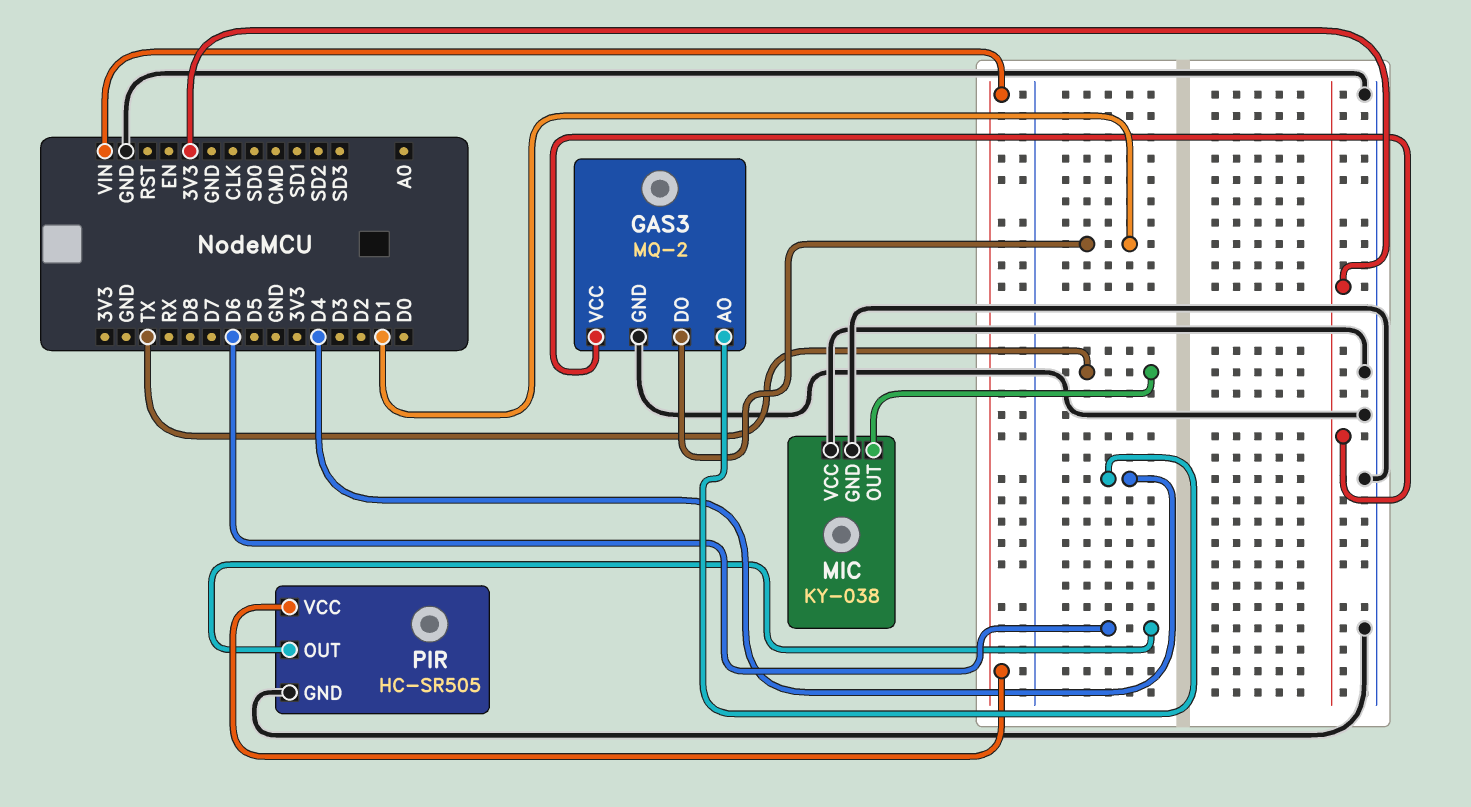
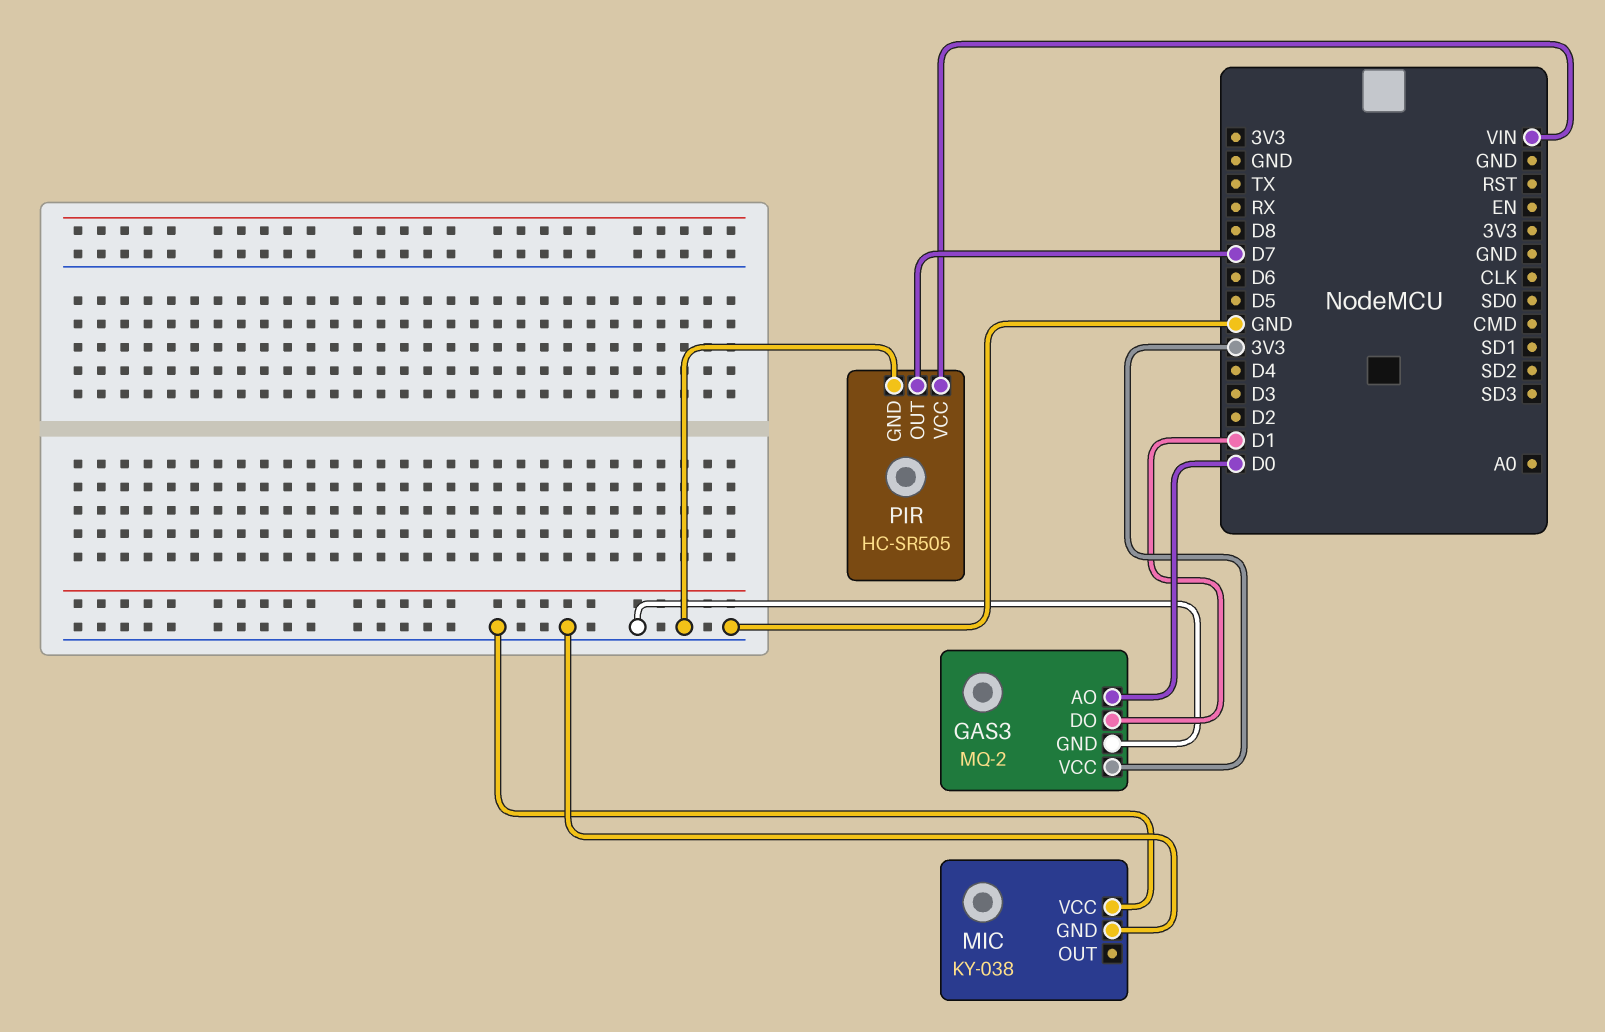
GAS3 pin AO: D4 -> D0
MIC pin OUT: TX -> none
PIR pin OUT: D6 -> D7

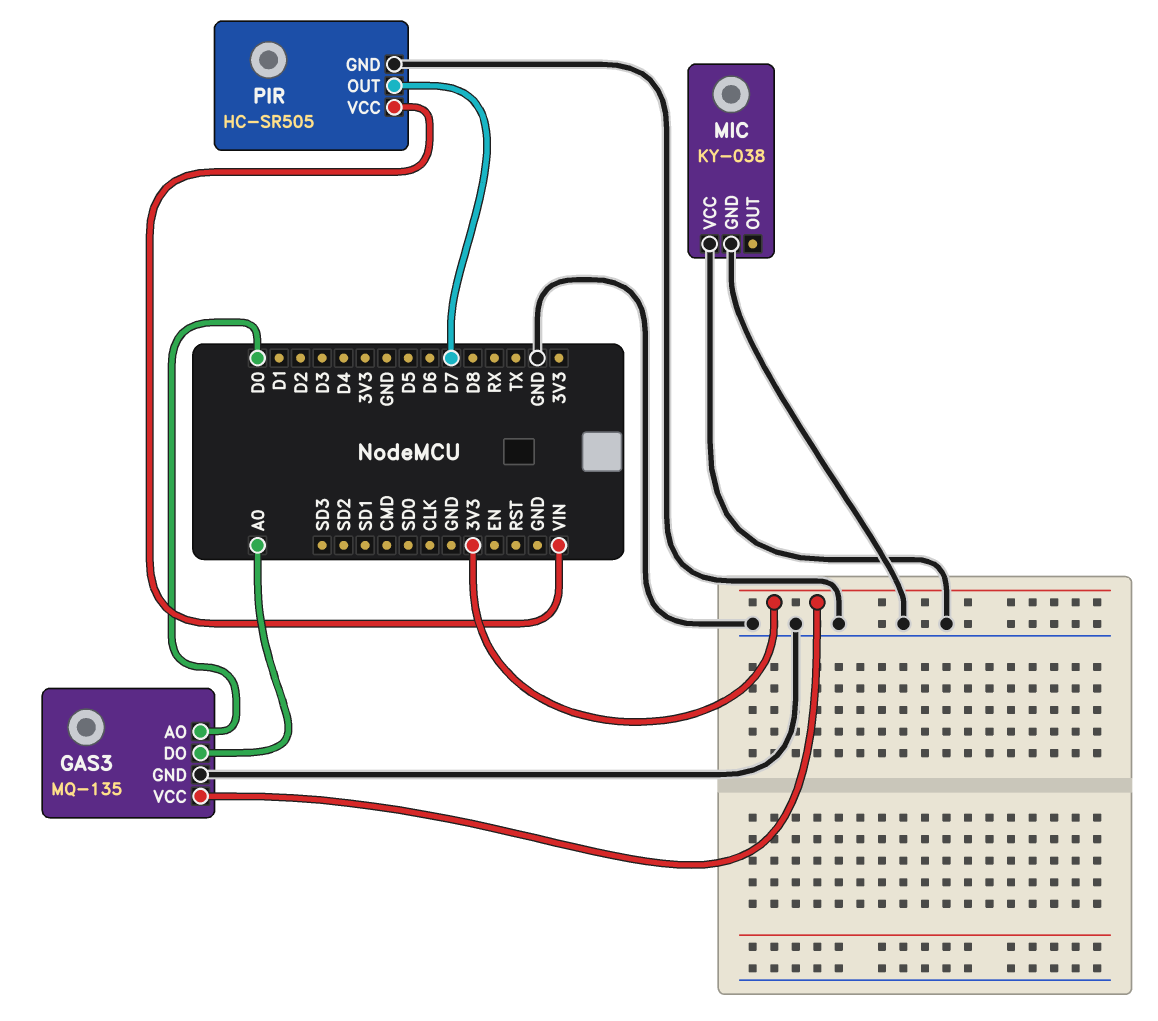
GAS3: MQ-2 -> MQ-135
GAS3 pin DO: D1 -> A0

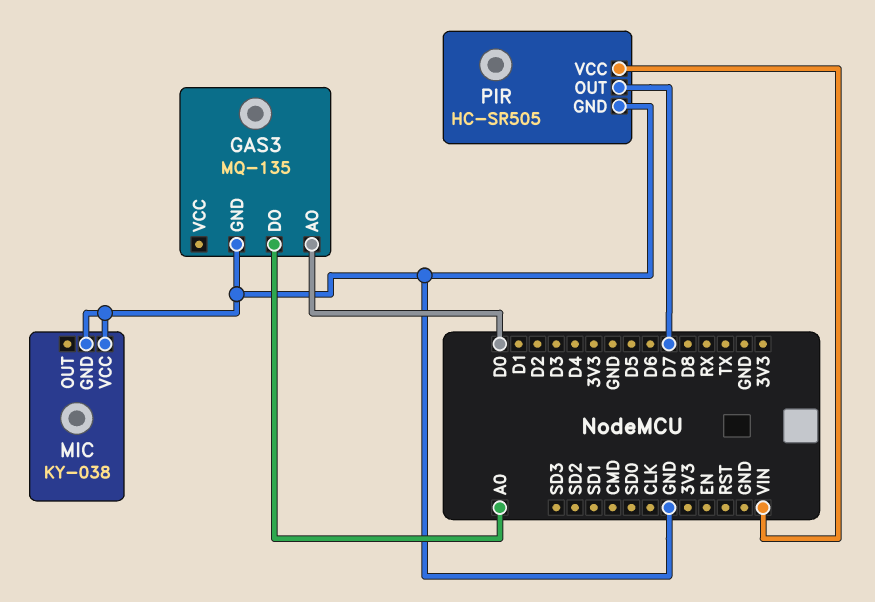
GAS3 pin VCC: 3V3 -> none

